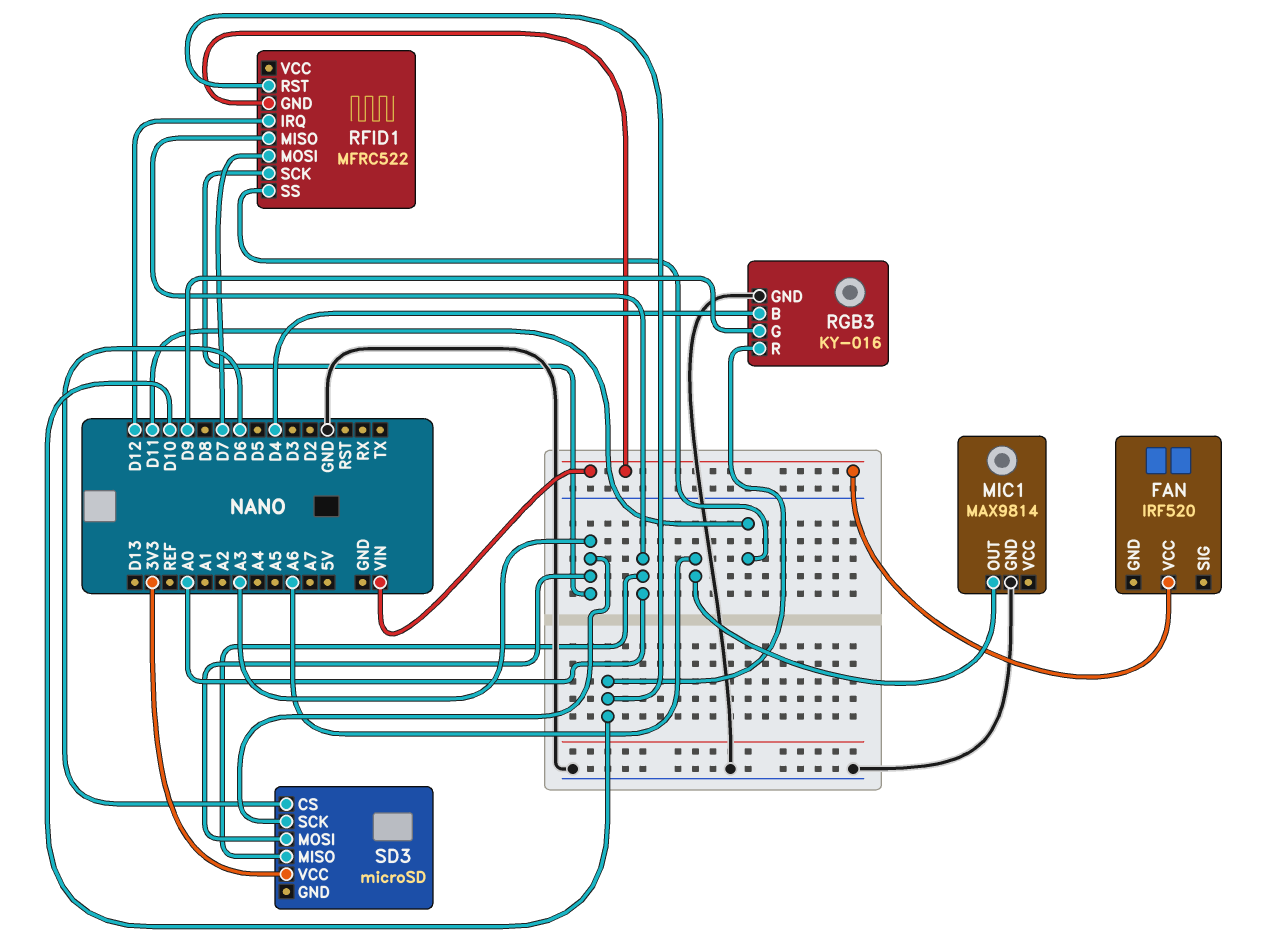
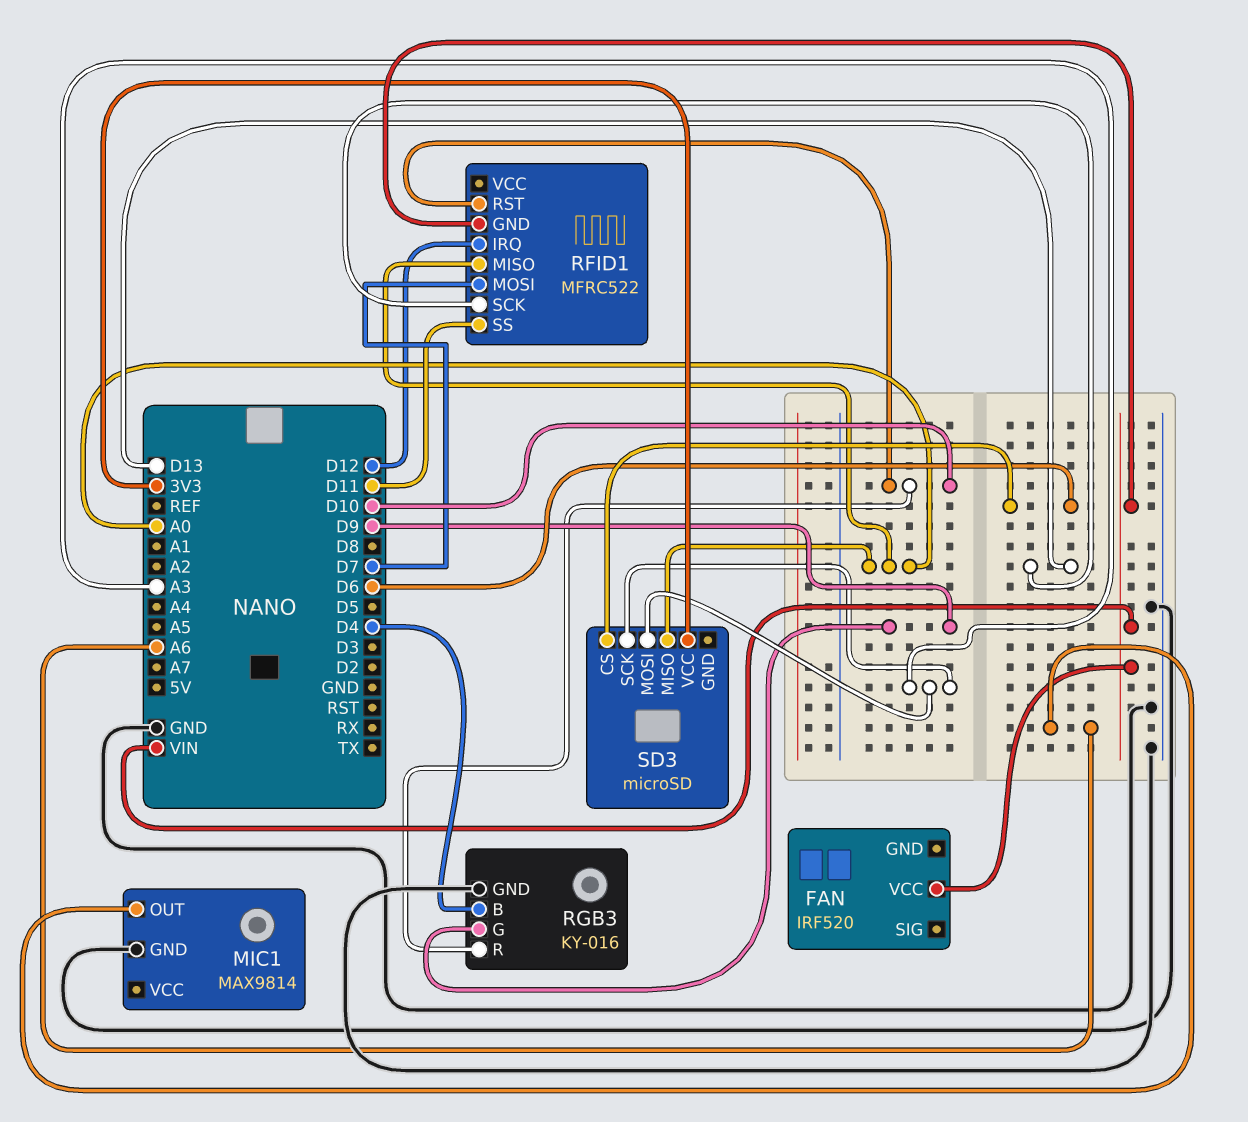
RFID1 pin SCK: A3 -> D13

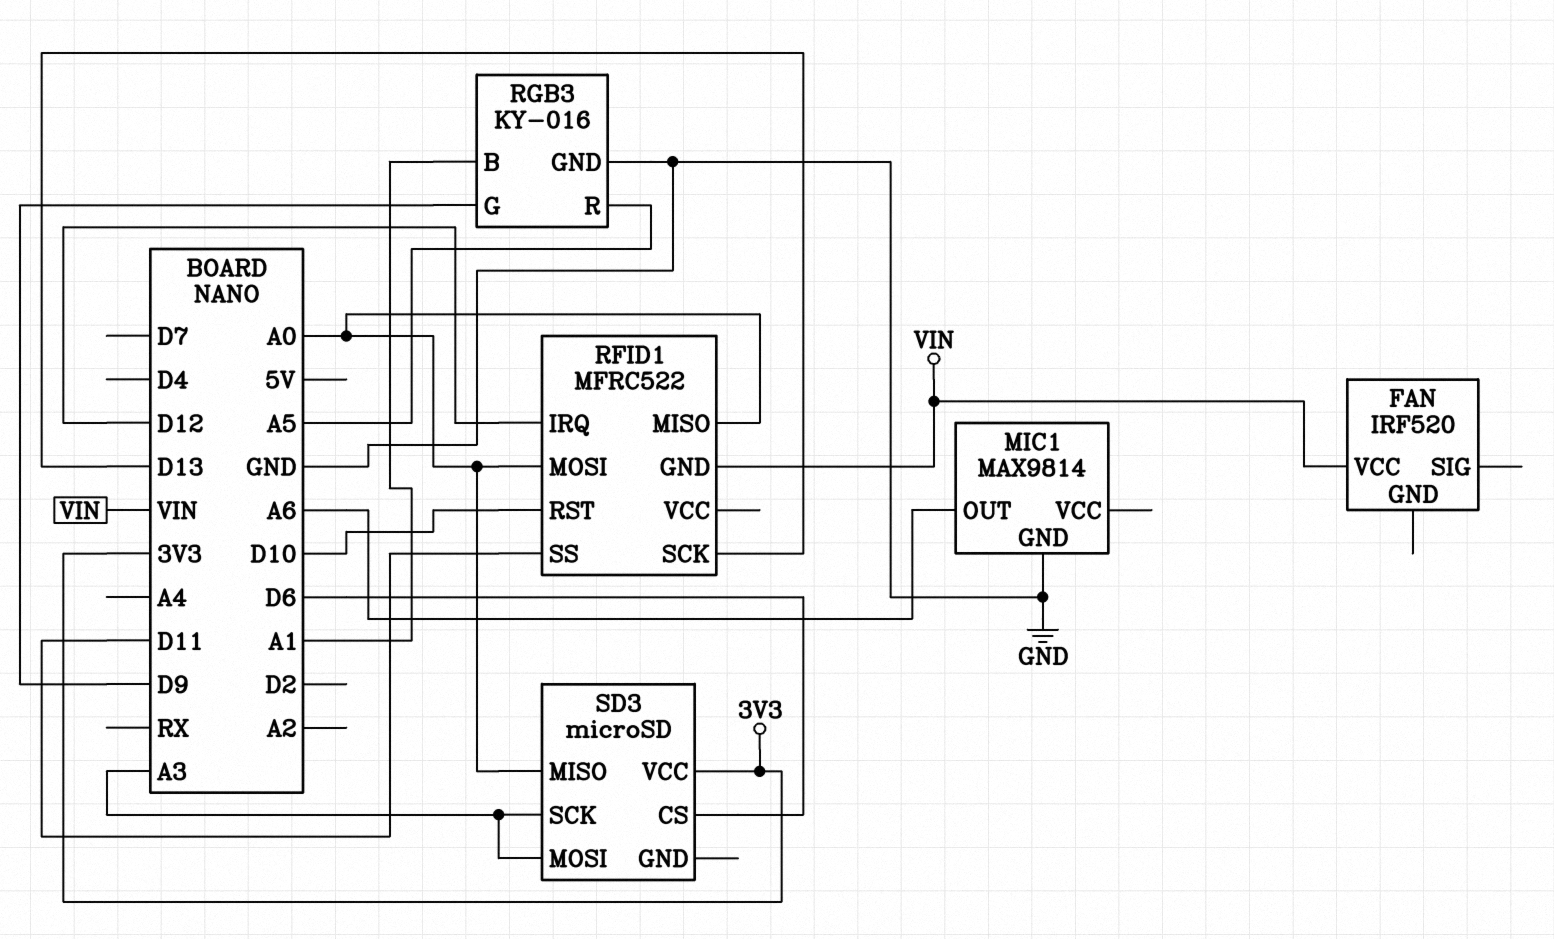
RFID1 pin MOSI: D7 -> A0
RGB3 pin B: D4 -> A1
RGB3 pin R: D10 -> A5

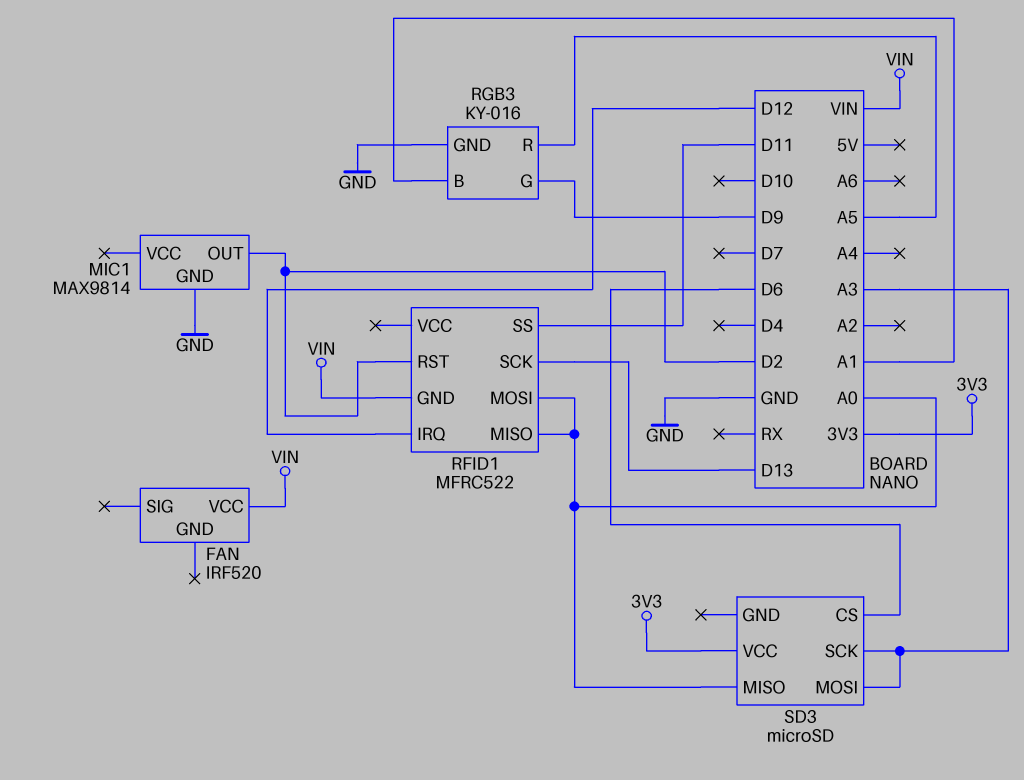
MIC1 pin OUT: A6 -> D2
RFID1 pin RST: D10 -> D2

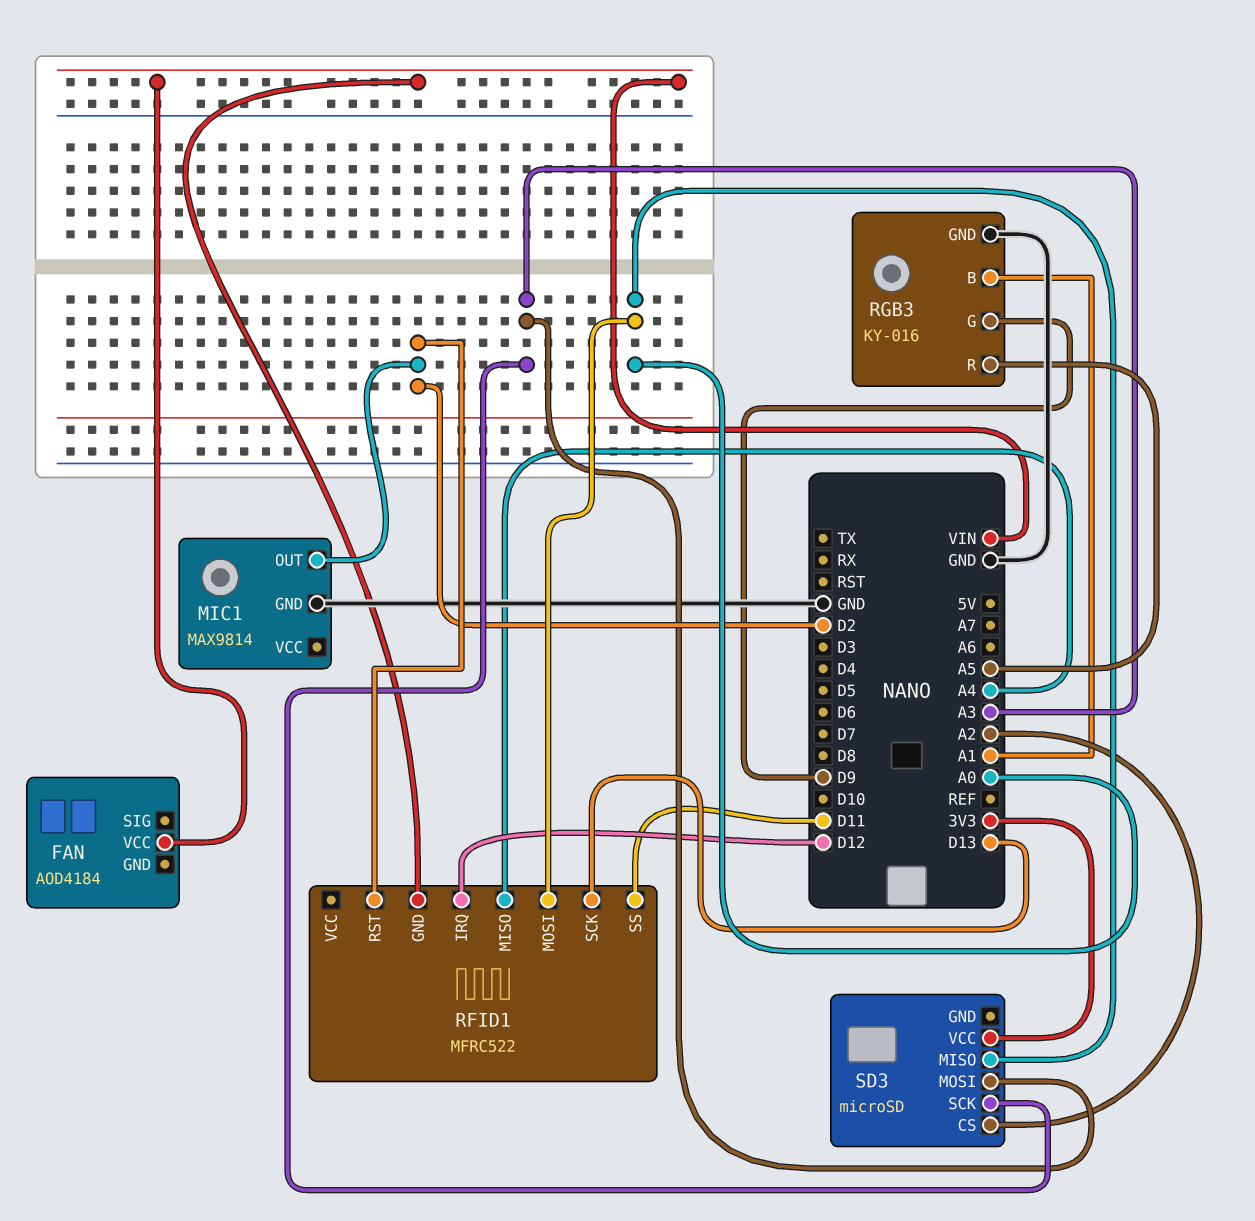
FAN: IRF520 -> AOD4184
RFID1 pin MISO: A0 -> A4
SD3 pin CS: D6 -> A2

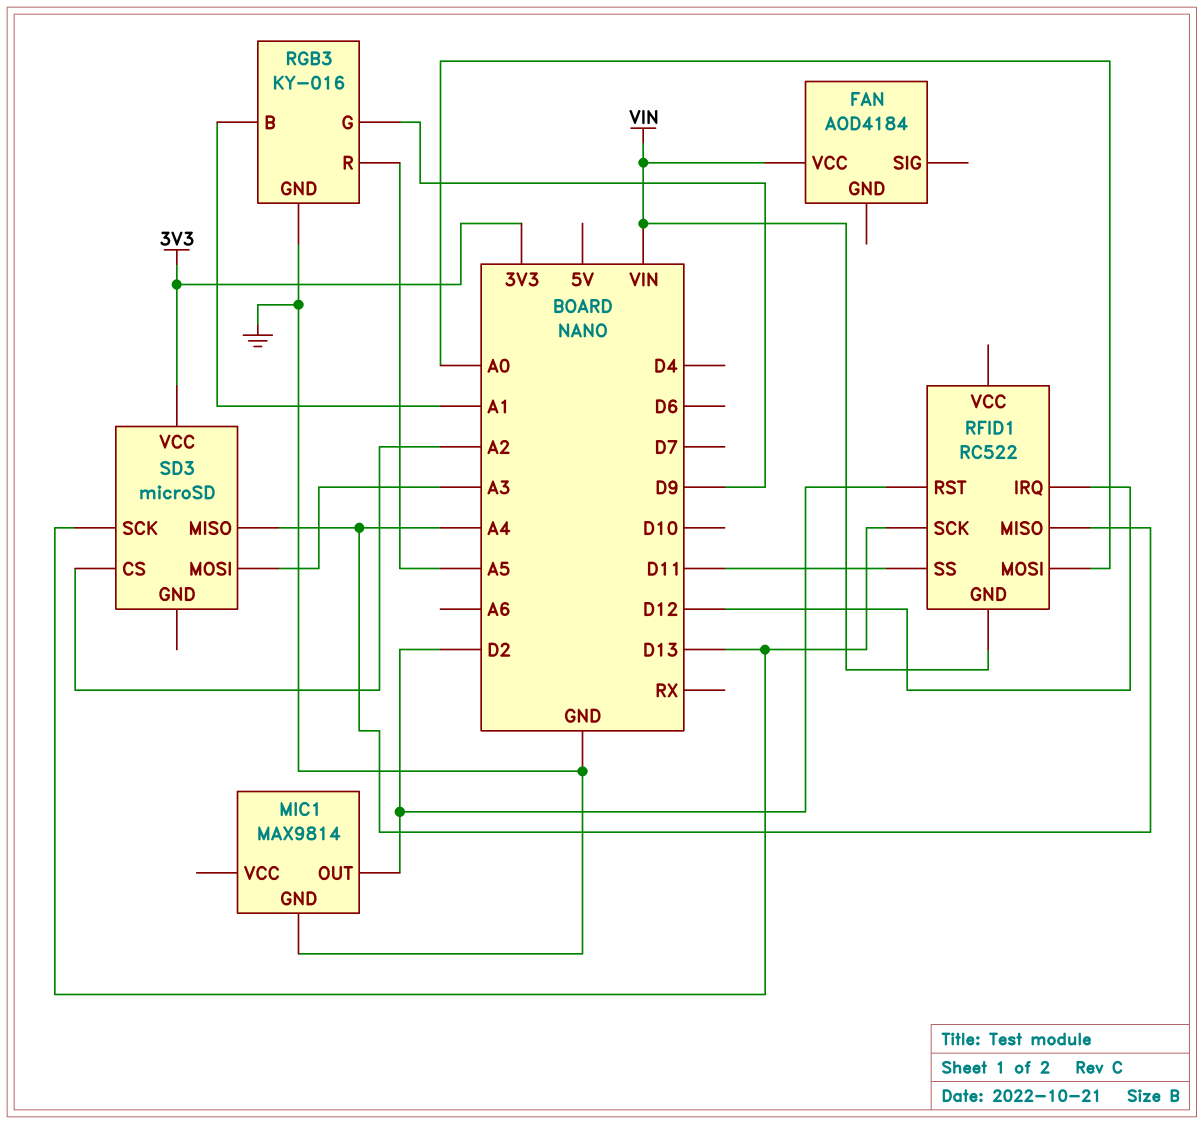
RFID1: MFRC522 -> RC522
SD3 pin MISO: A0 -> A4
SD3 pin SCK: A3 -> D13

